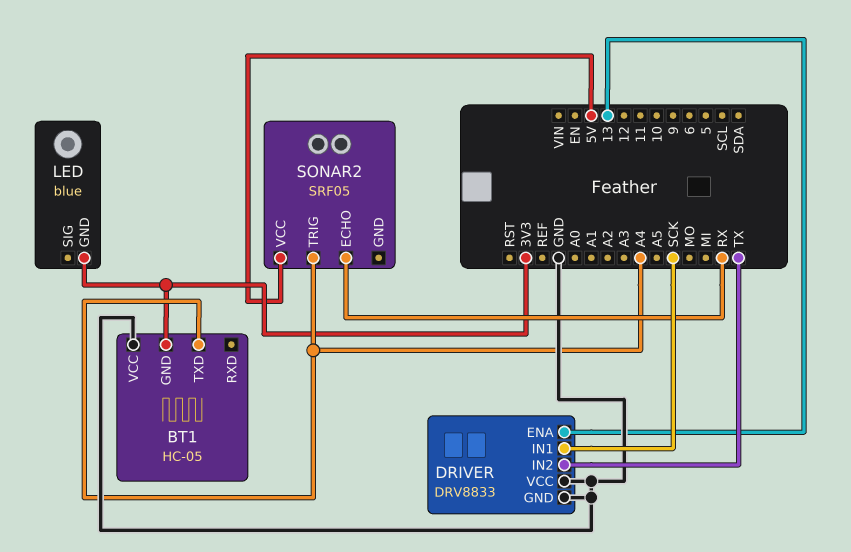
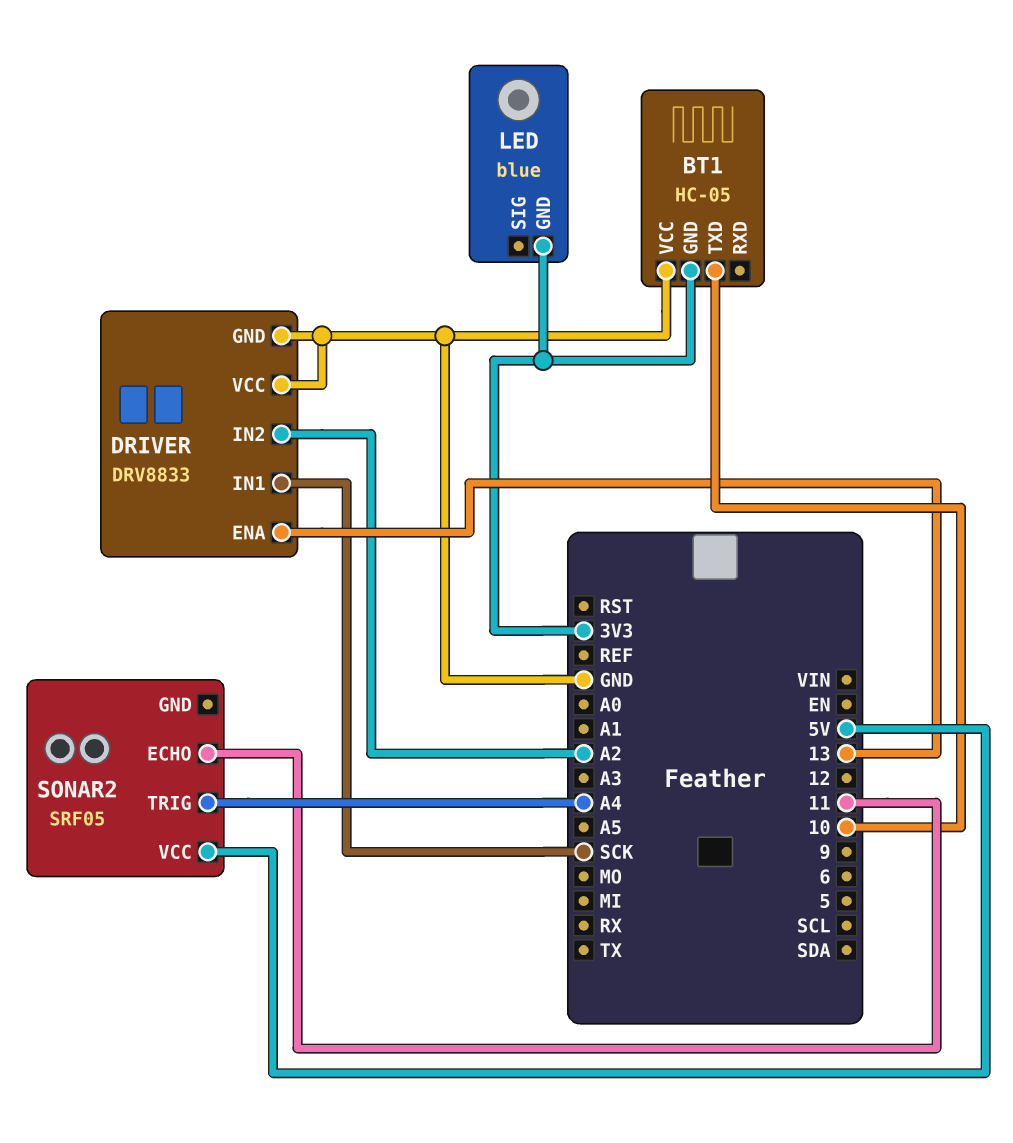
BT1 pin TXD: A4 -> 10
DRIVER pin IN2: TX -> A2
SONAR2 pin ECHO: RX -> 11

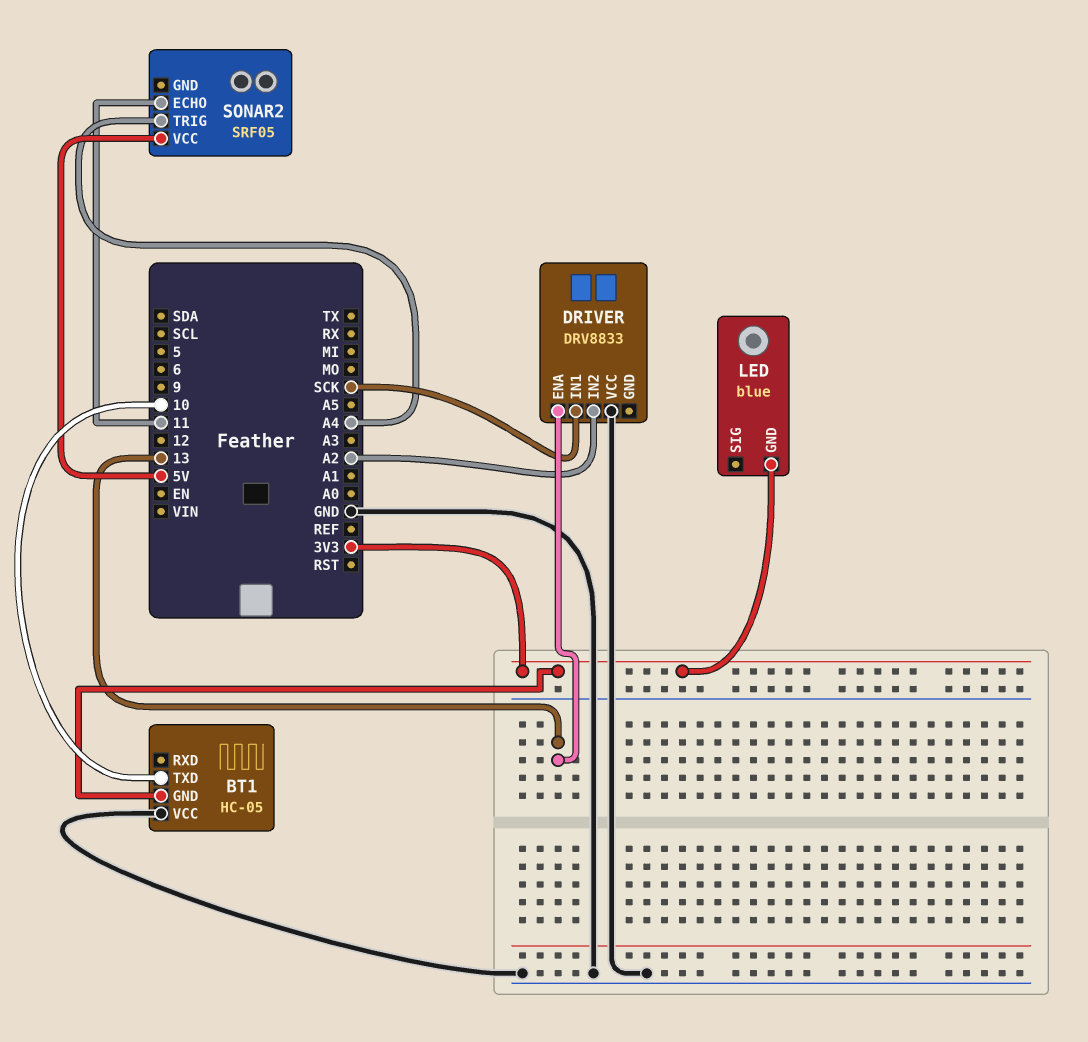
DRIVER pin GND: GND -> none

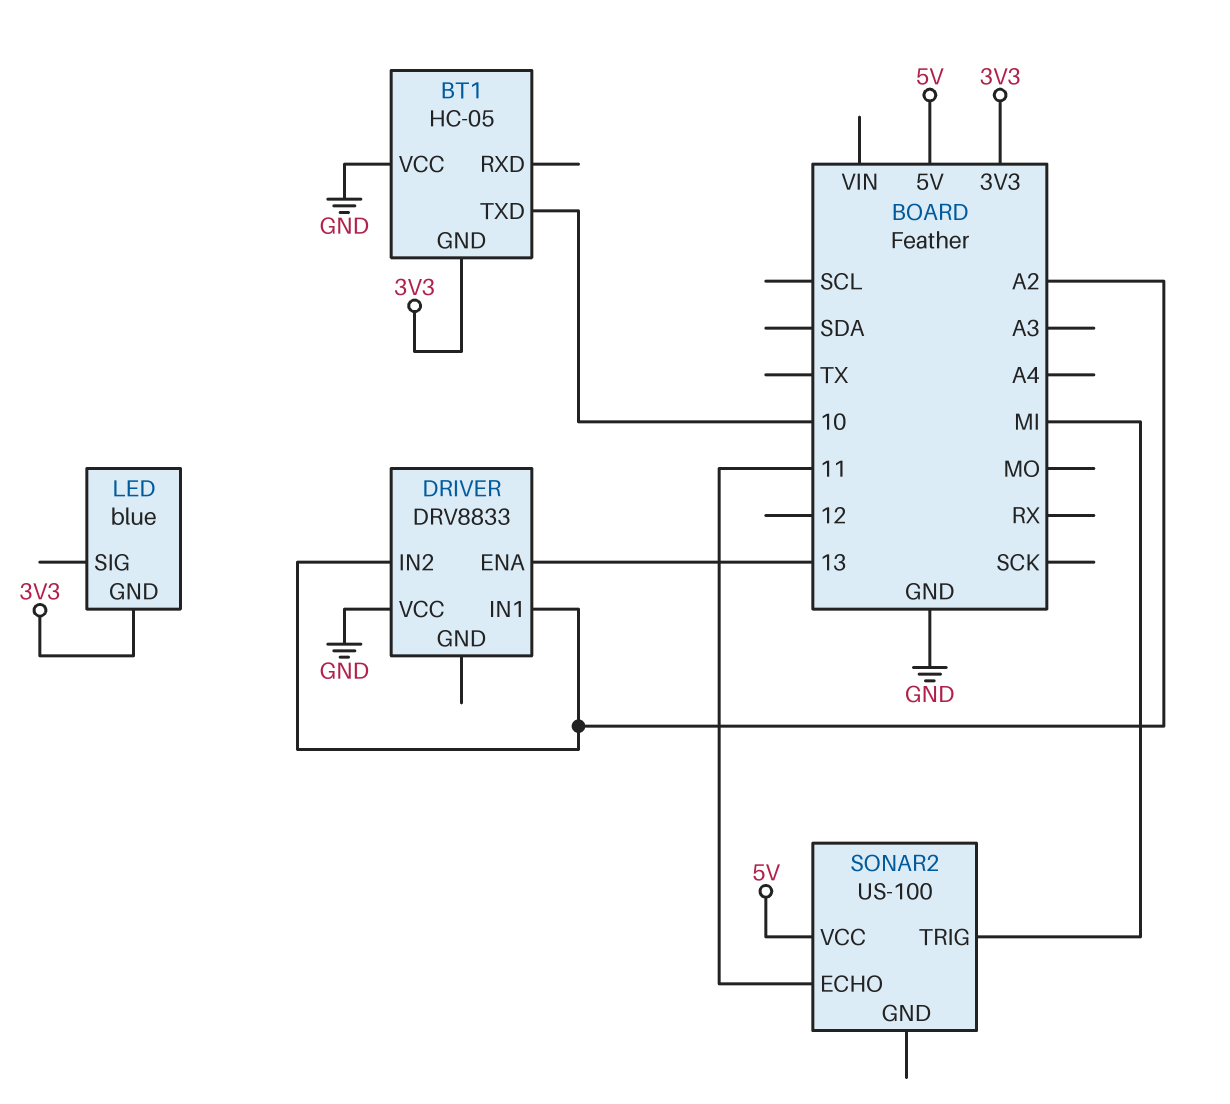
DRIVER pin IN1: SCK -> A2
SONAR2: SRF05 -> US-100
SONAR2 pin TRIG: A4 -> MI

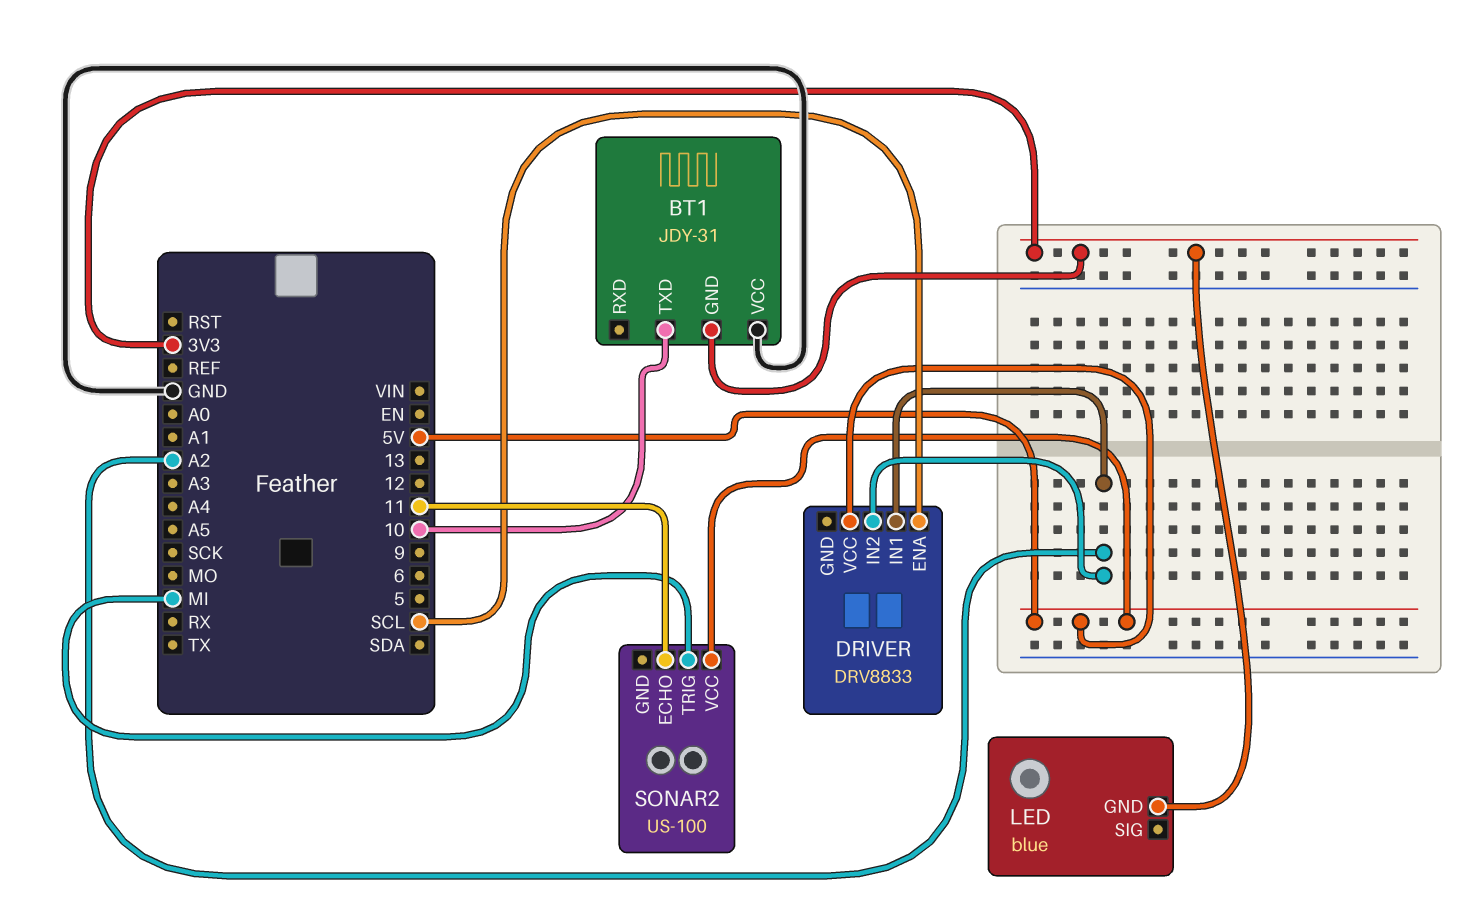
BT1: HC-05 -> JDY-31
DRIVER pin ENA: 13 -> SCL
DRIVER pin VCC: GND -> 5V

